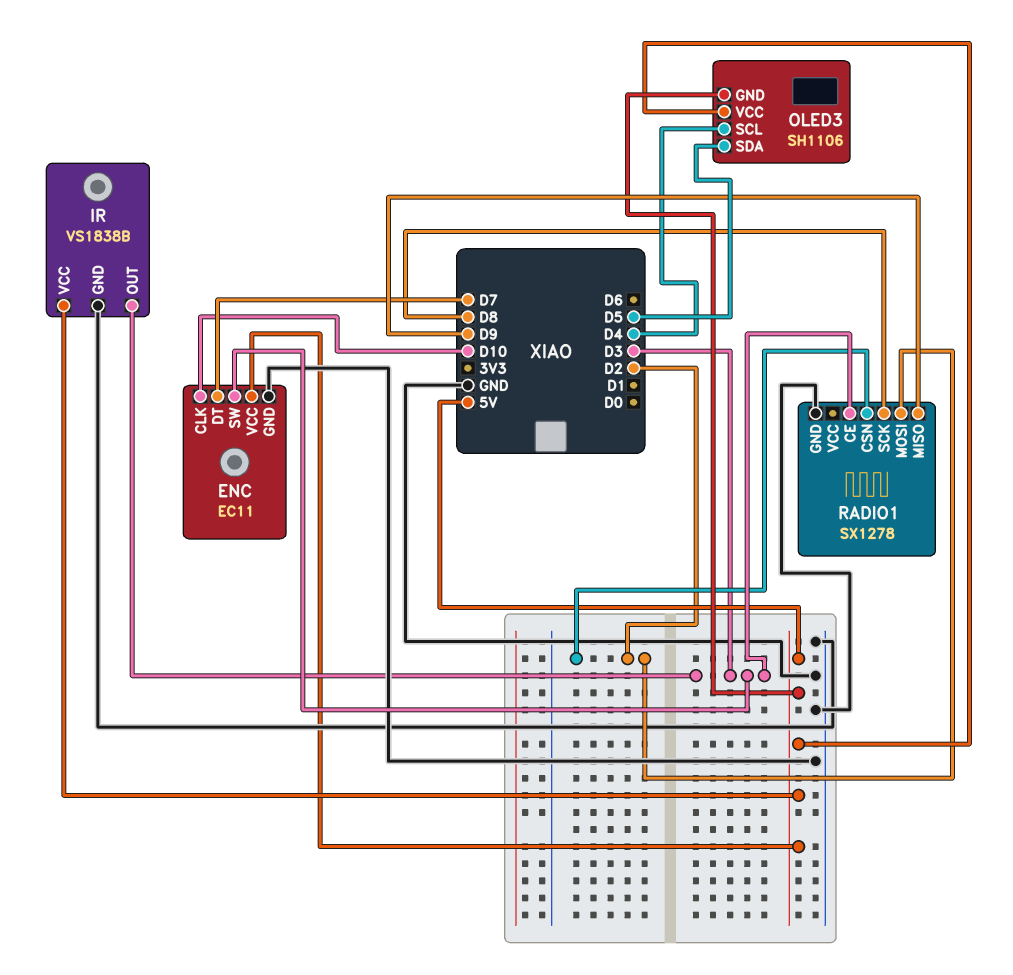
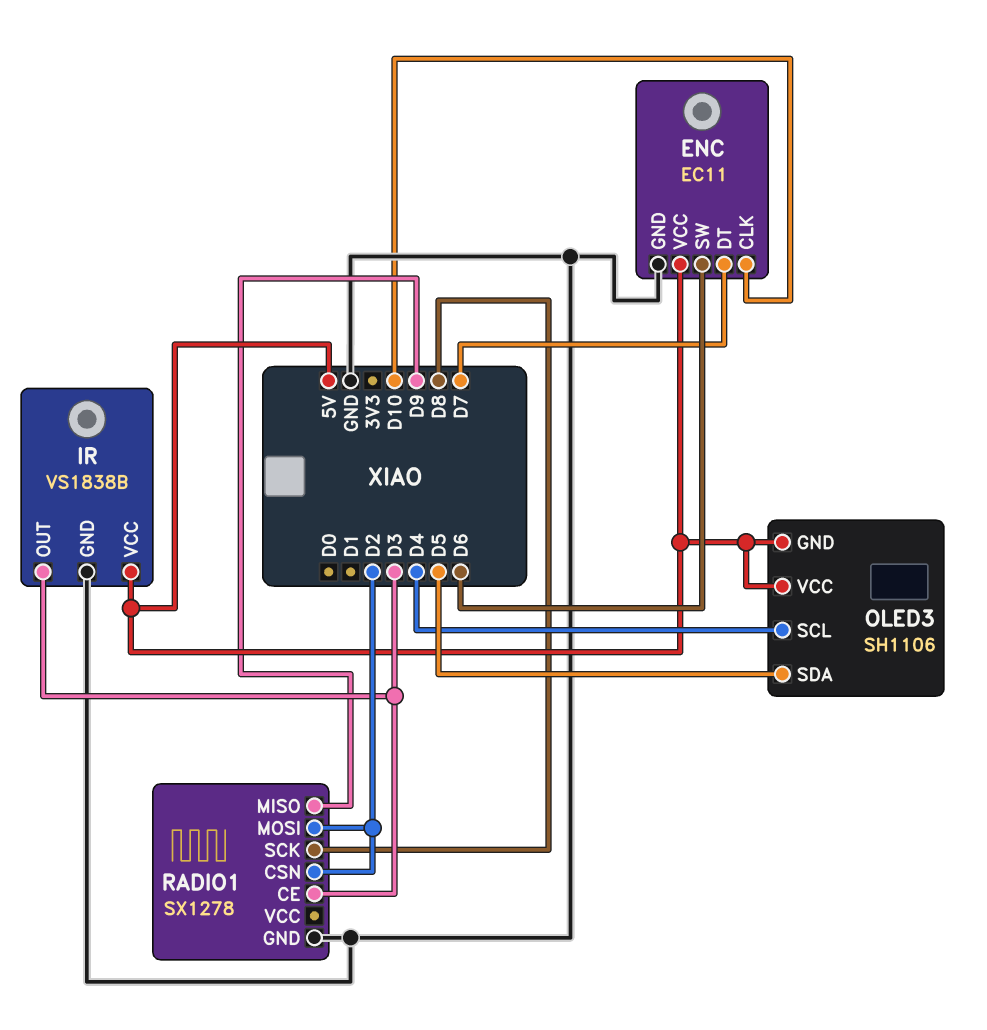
ENC pin SW: D3 -> D6

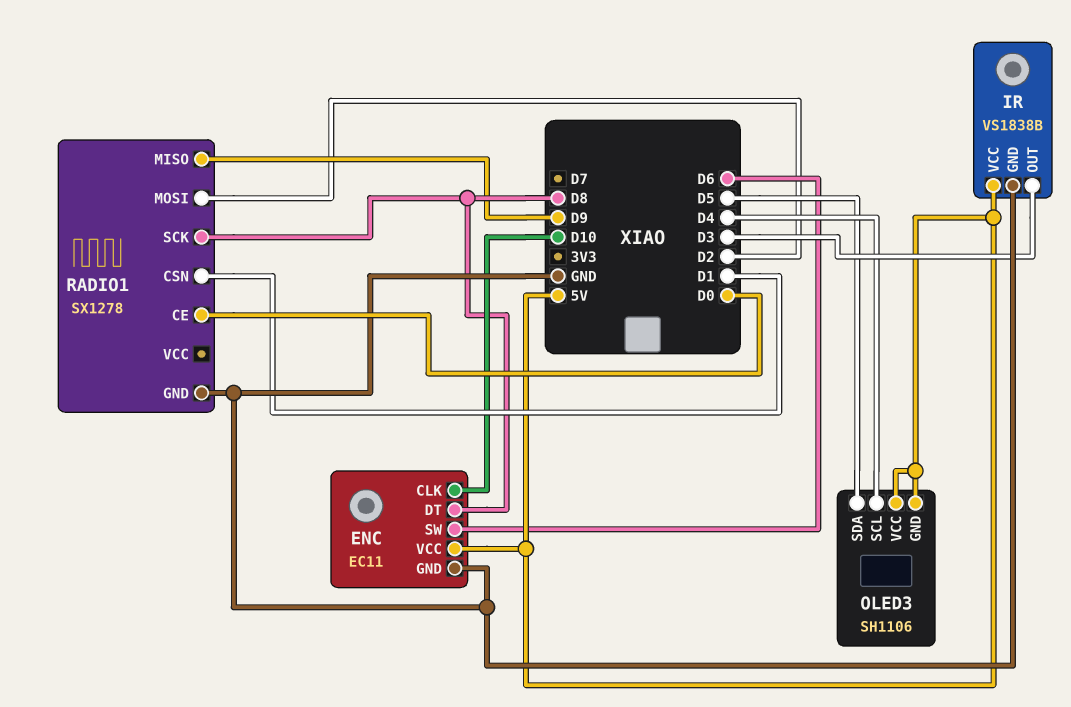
ENC pin DT: D7 -> D8
RADIO1 pin CE: D3 -> D0
RADIO1 pin CSN: D2 -> D1

